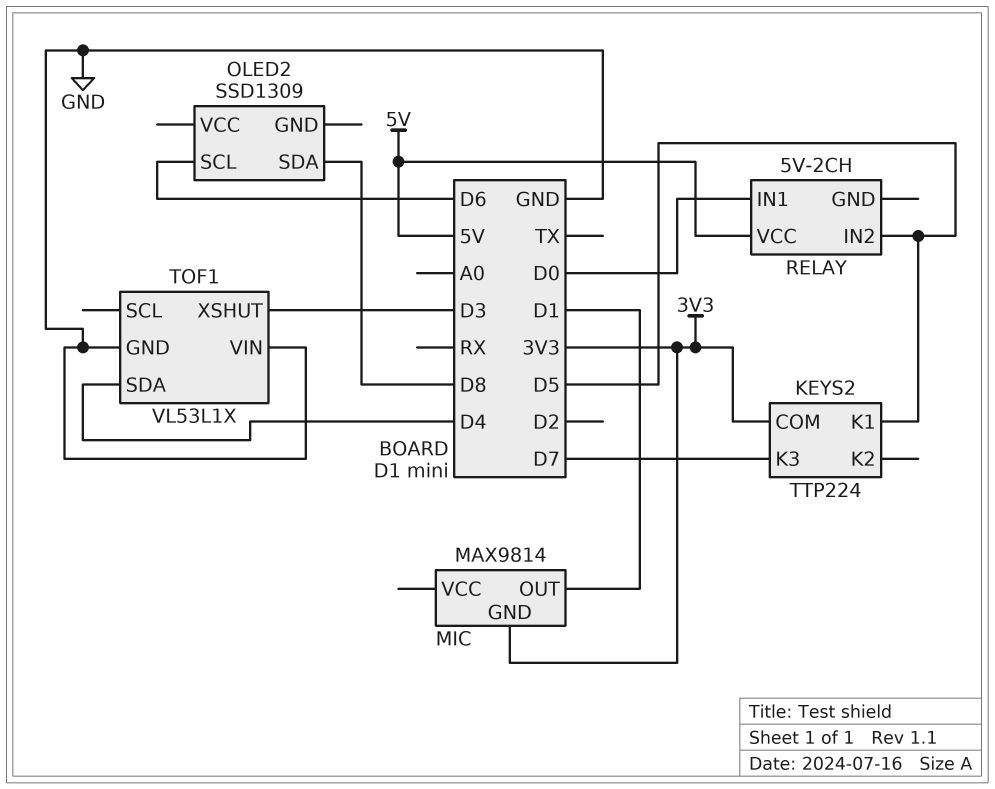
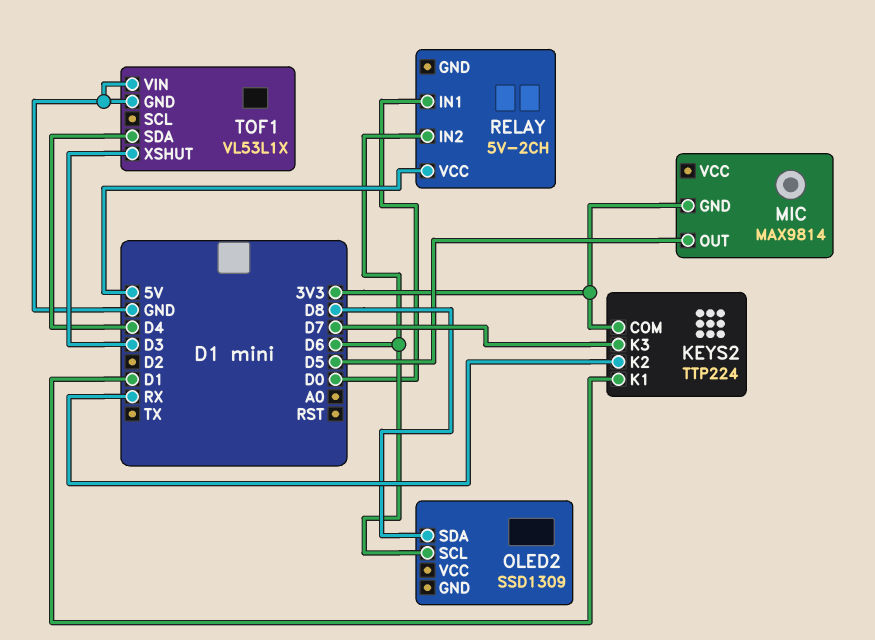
KEYS2 pin K1: D5 -> D1
KEYS2 pin K2: none -> RX
MIC pin OUT: D1 -> D5
RELAY pin IN2: D5 -> D6

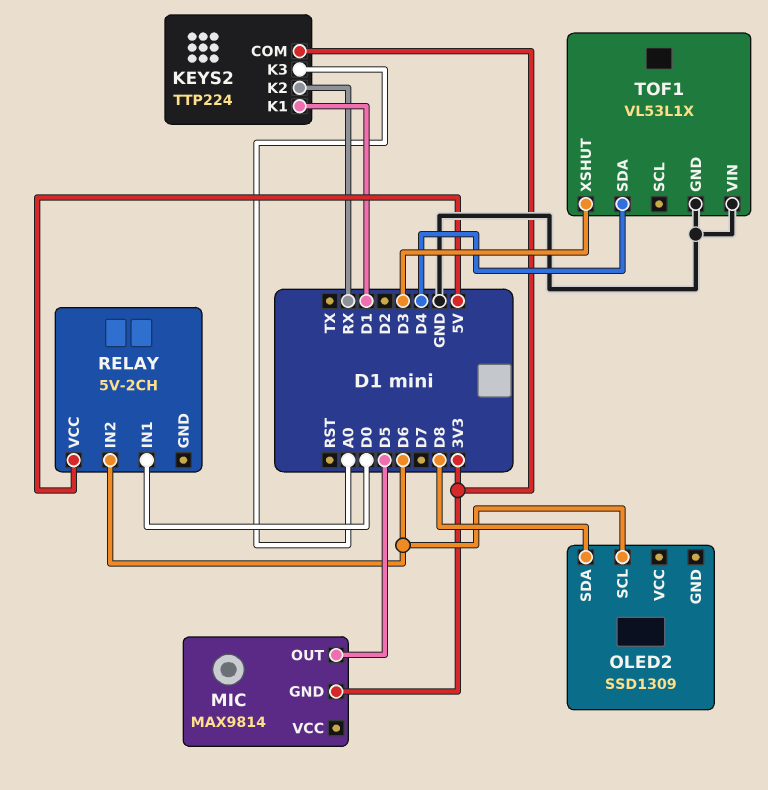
KEYS2 pin K3: D7 -> A0

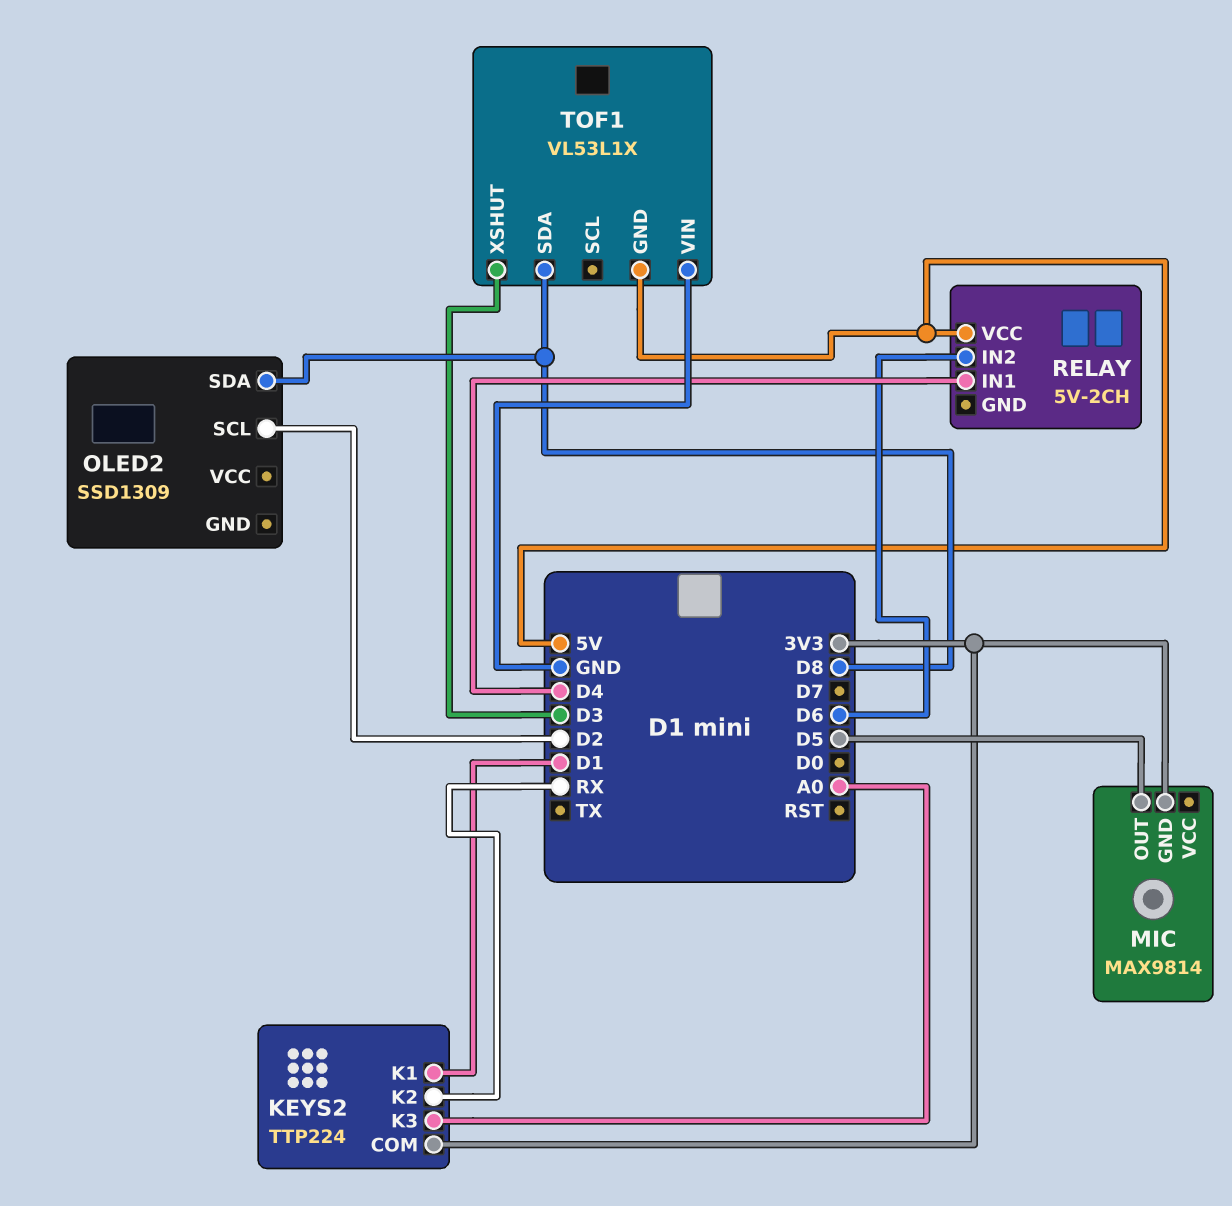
OLED2 pin SCL: D6 -> D2
RELAY pin IN1: D0 -> D4
TOF1 pin GND: GND -> 5V
TOF1 pin SDA: D4 -> D8

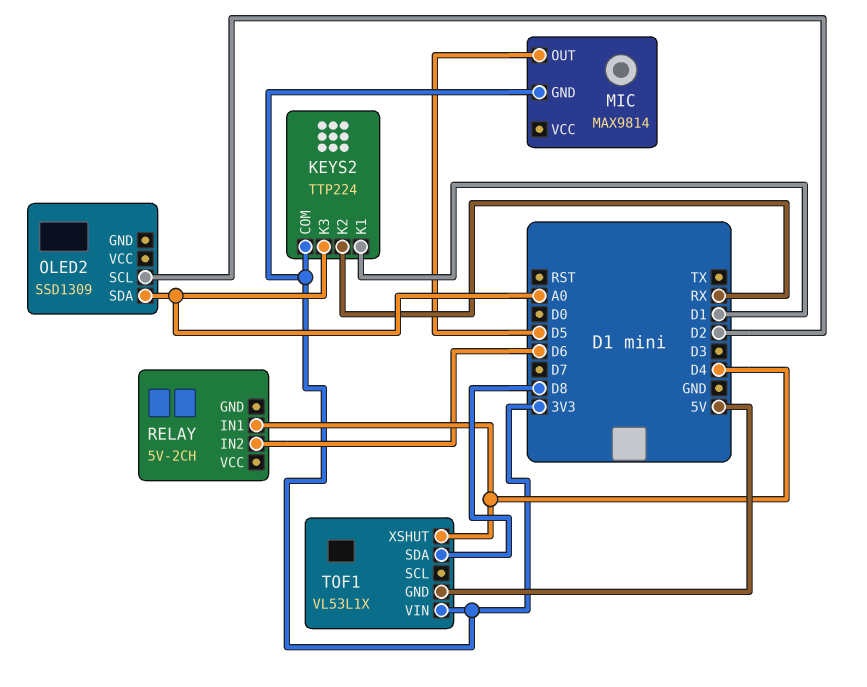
OLED2 pin SDA: D8 -> A0
RELAY pin VCC: 5V -> none
TOF1 pin VIN: GND -> 3V3
TOF1 pin XSHUT: D3 -> D4

